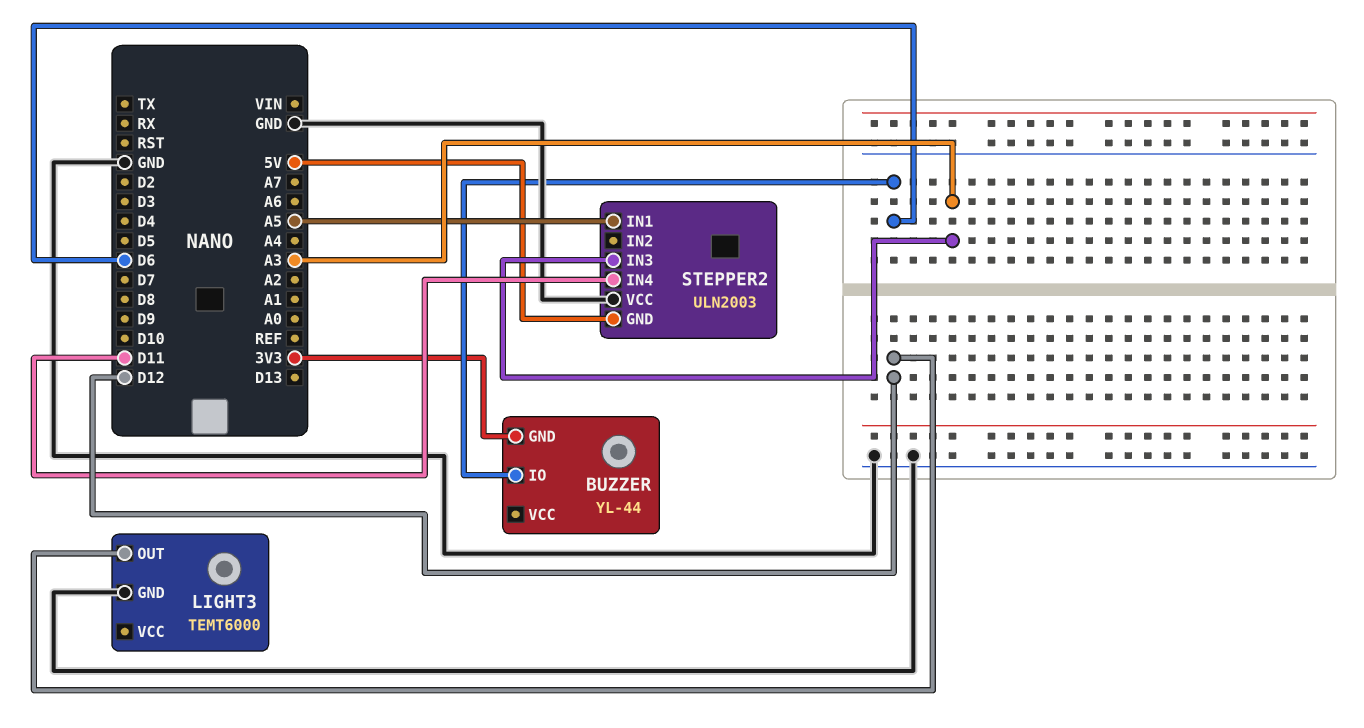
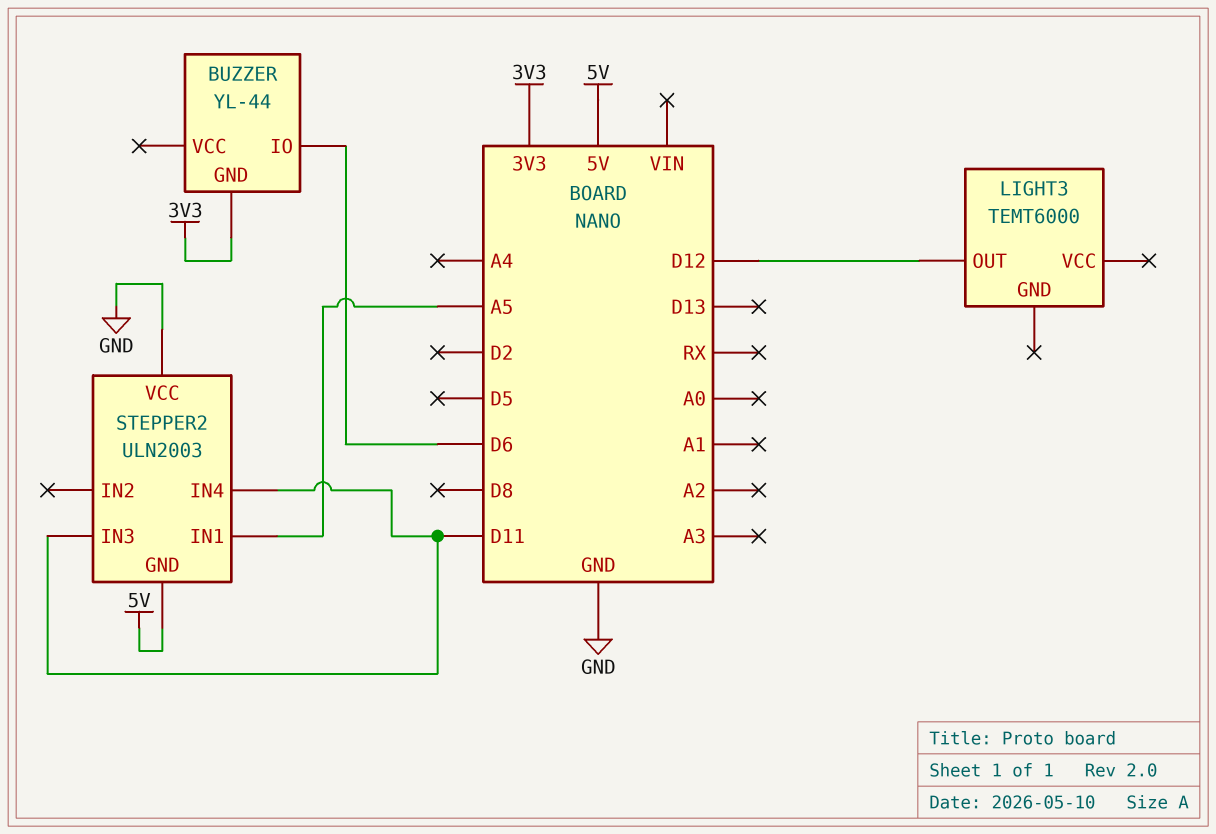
LIGHT3 pin GND: GND -> none
STEPPER2 pin IN3: A3 -> D11

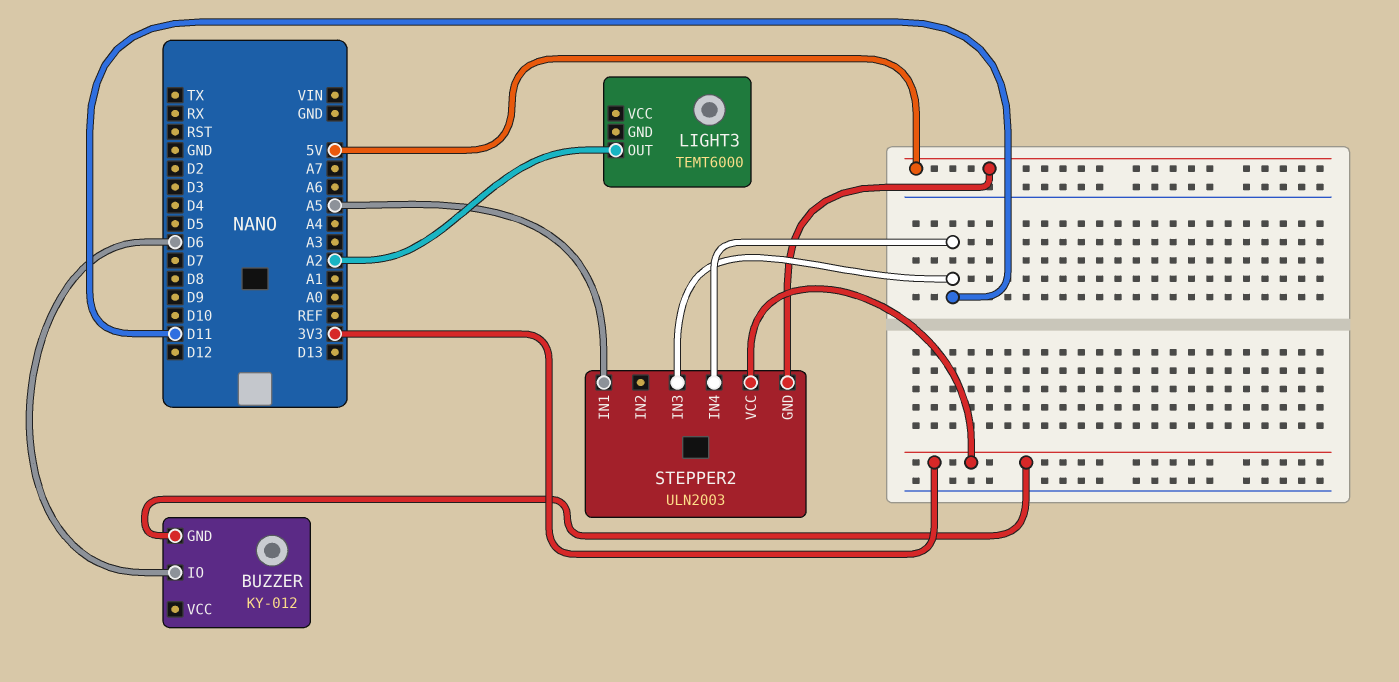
BUZZER: YL-44 -> KY-012
LIGHT3 pin OUT: D12 -> A2
STEPPER2 pin VCC: GND -> 3V3

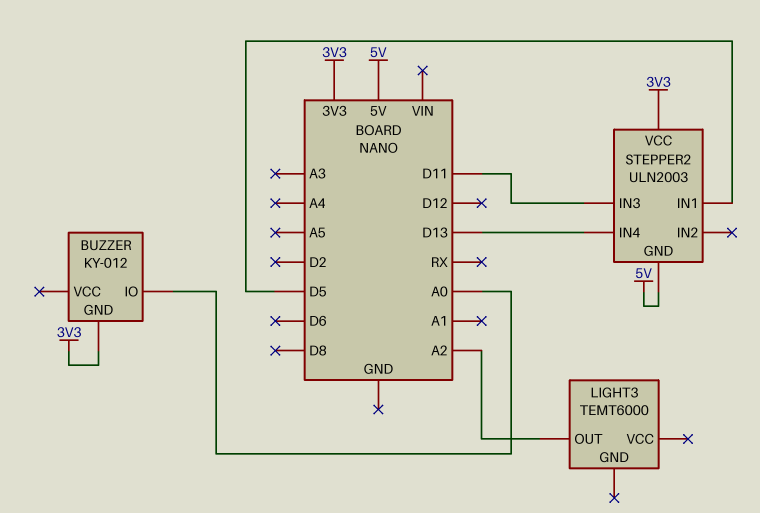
BUZZER pin IO: D6 -> A0
STEPPER2 pin IN1: A5 -> D5
STEPPER2 pin IN4: D11 -> D13

